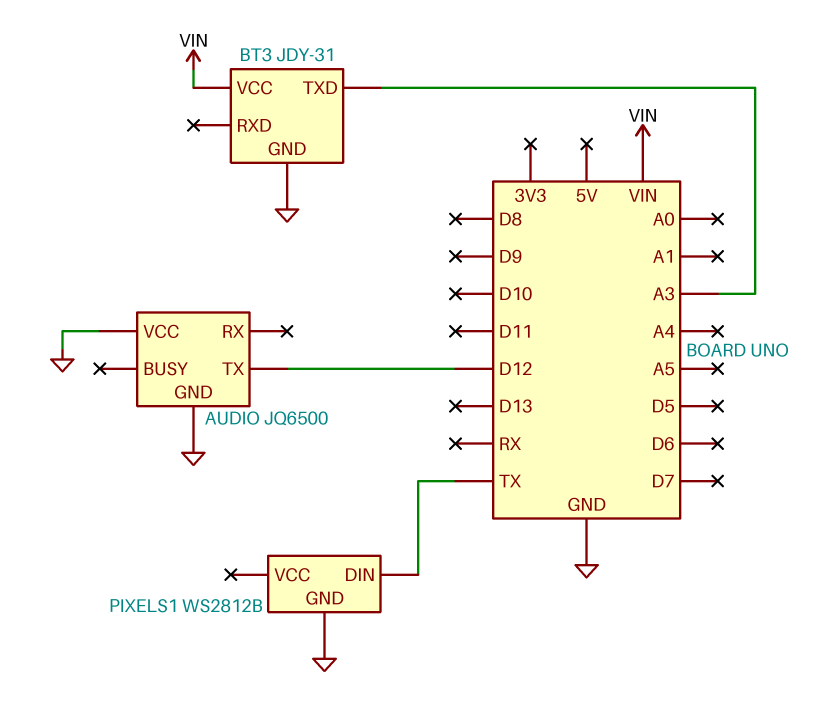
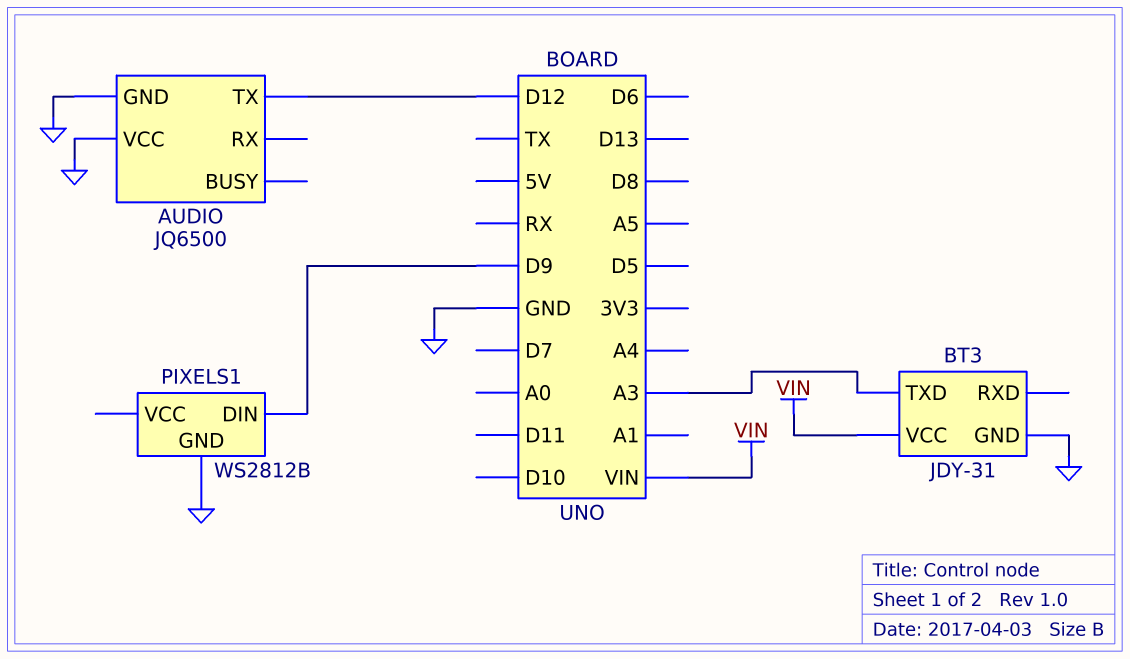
PIXELS1 pin DIN: TX -> D9

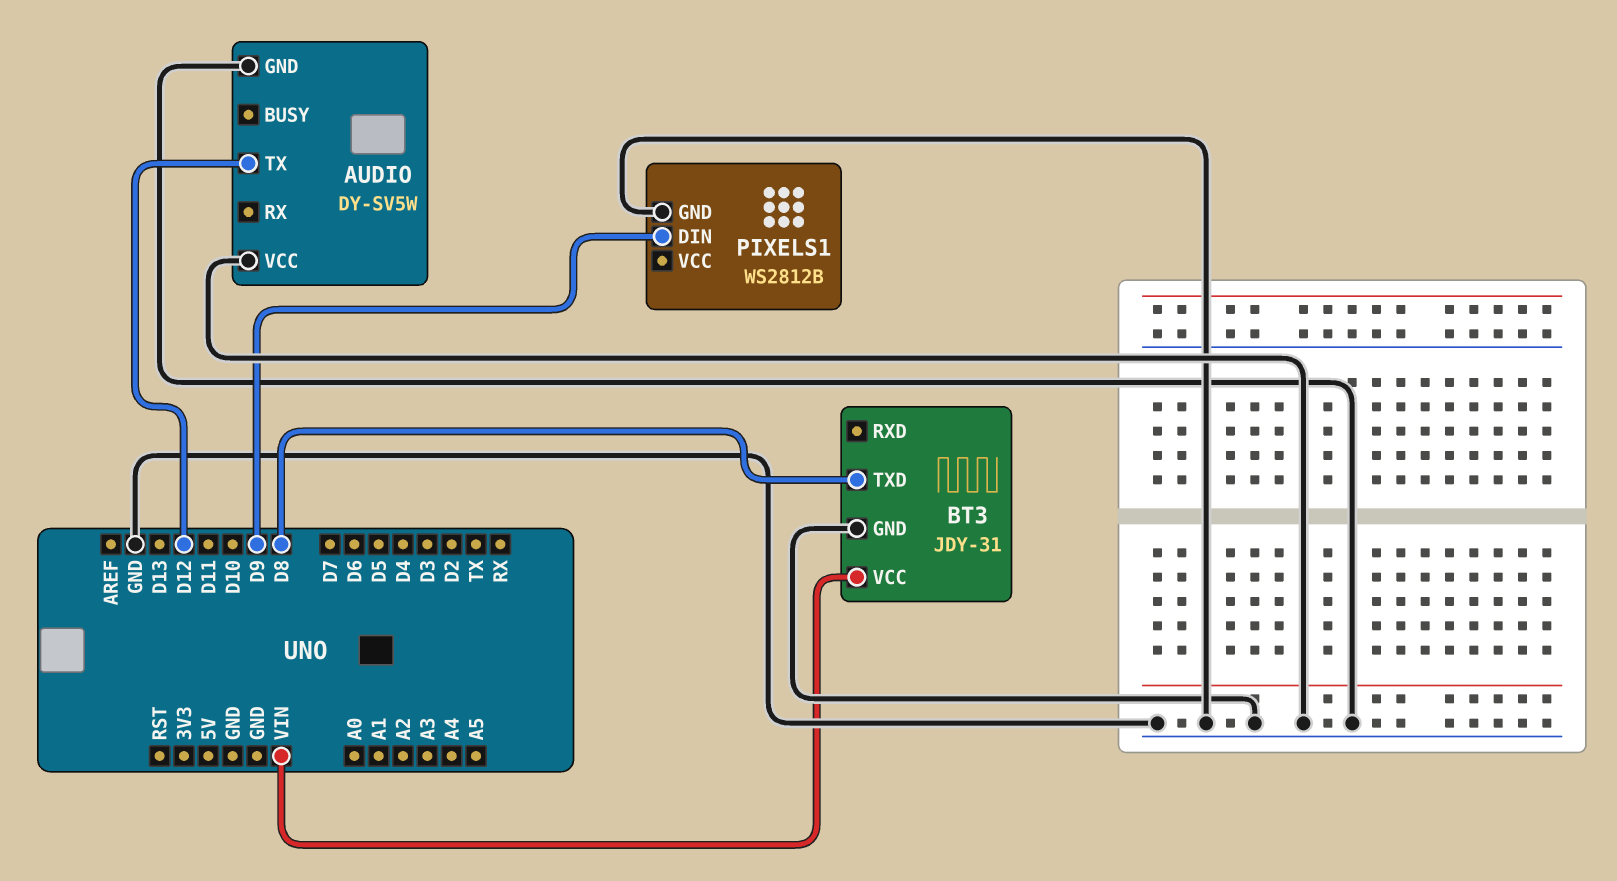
AUDIO: JQ6500 -> DY-SV5W
BT3 pin TXD: A3 -> D8

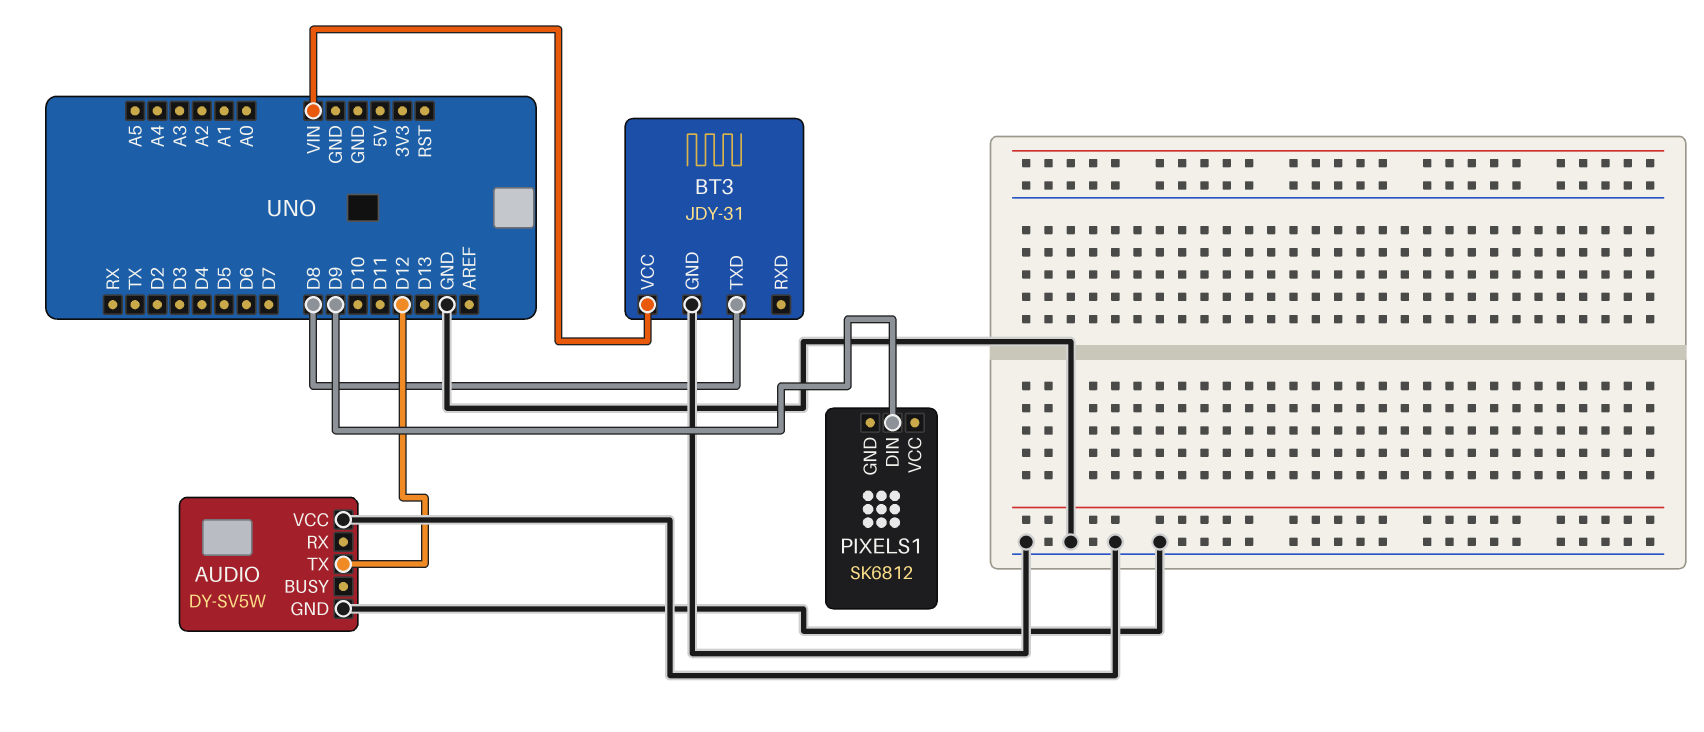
PIXELS1: WS2812B -> SK6812
PIXELS1 pin GND: GND -> none

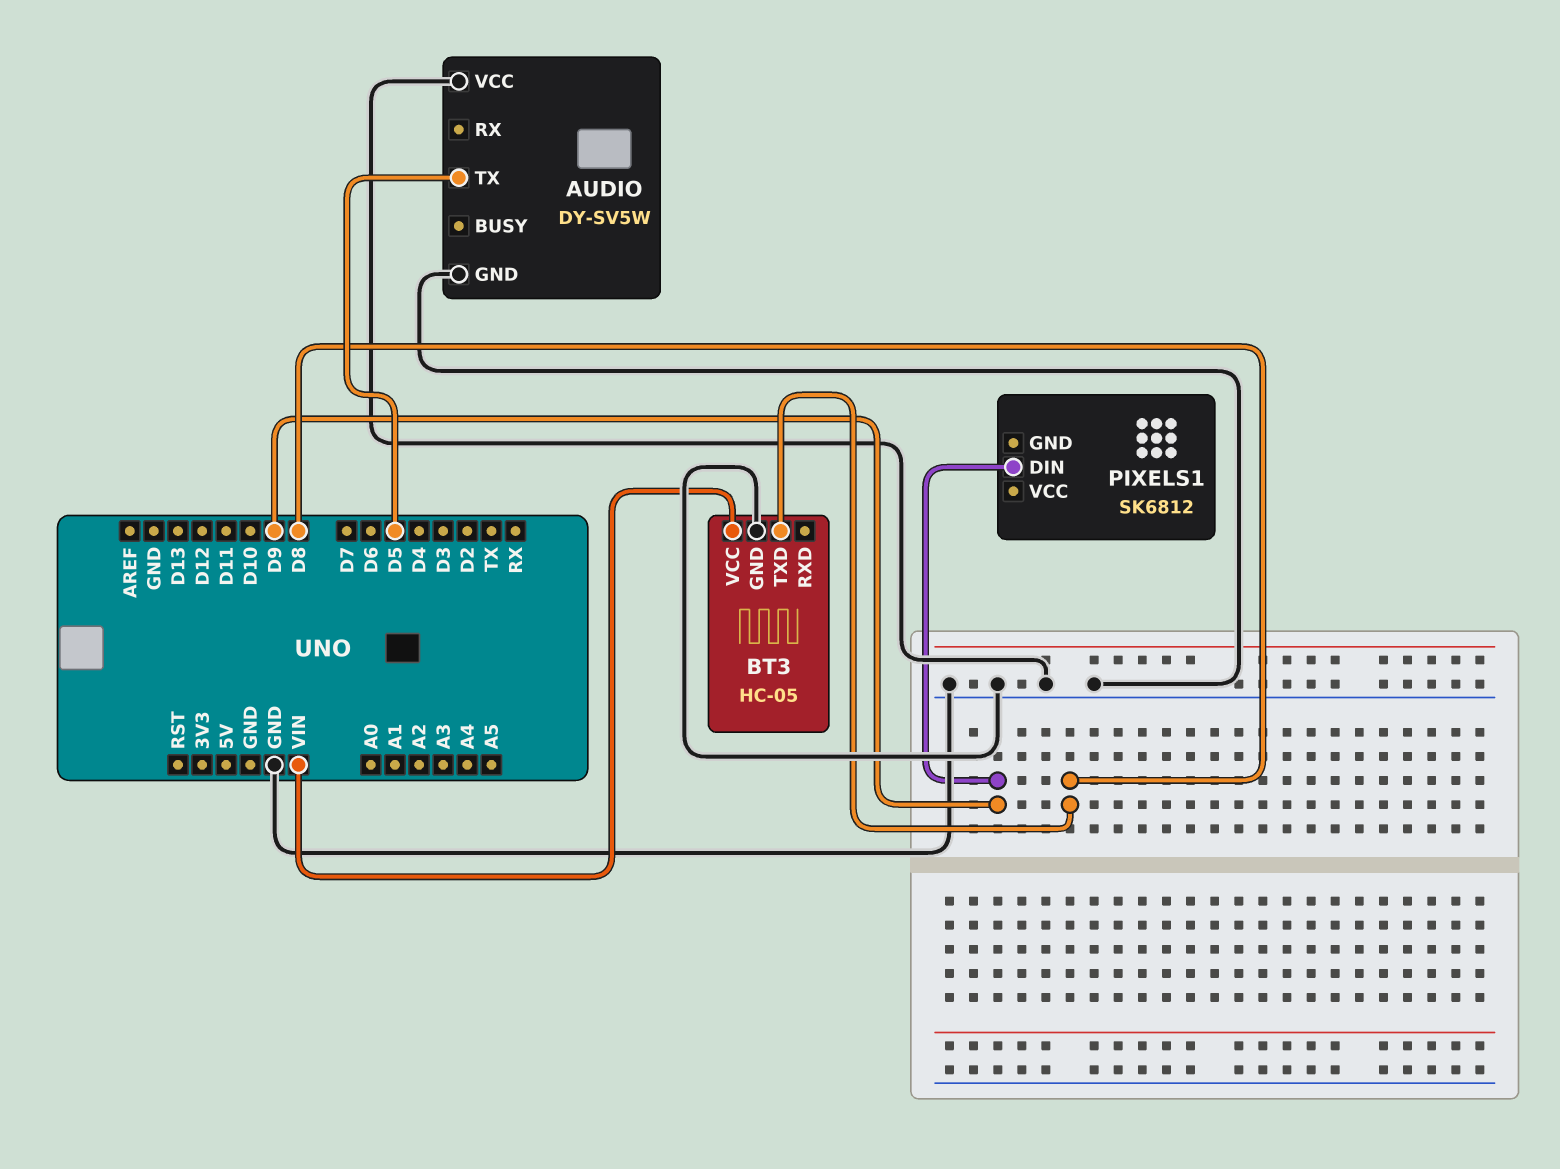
AUDIO pin TX: D12 -> D5
BT3: JDY-31 -> HC-05

